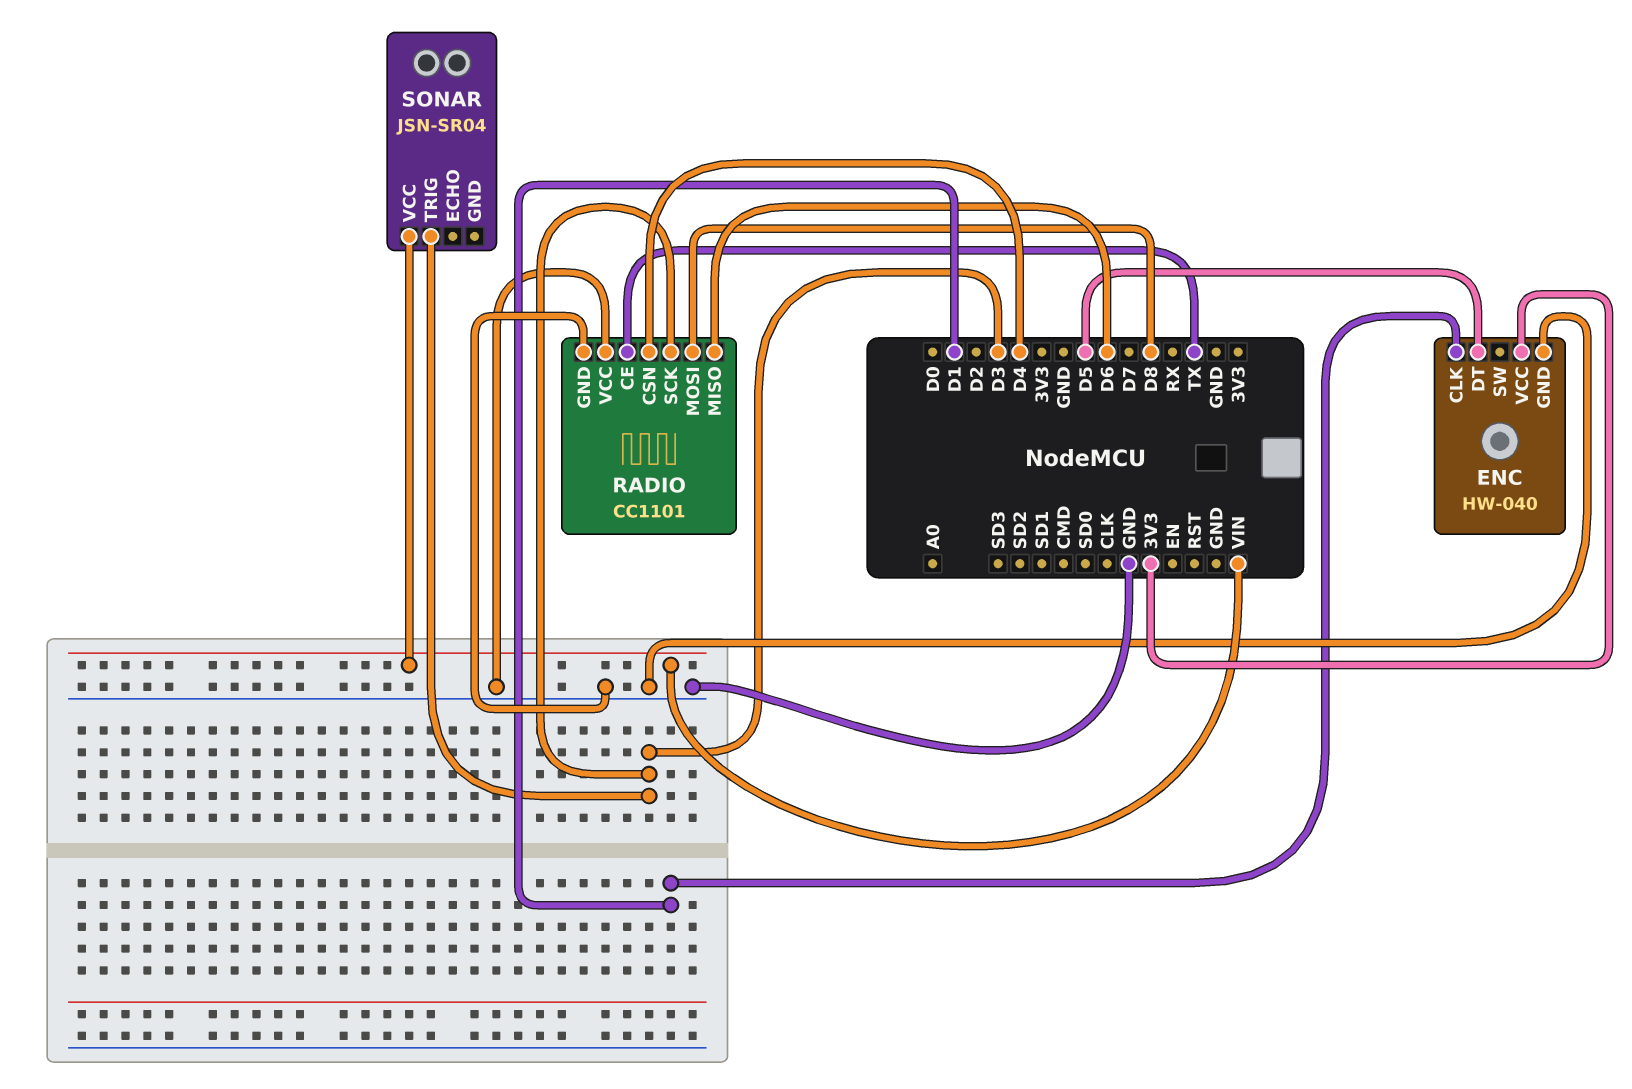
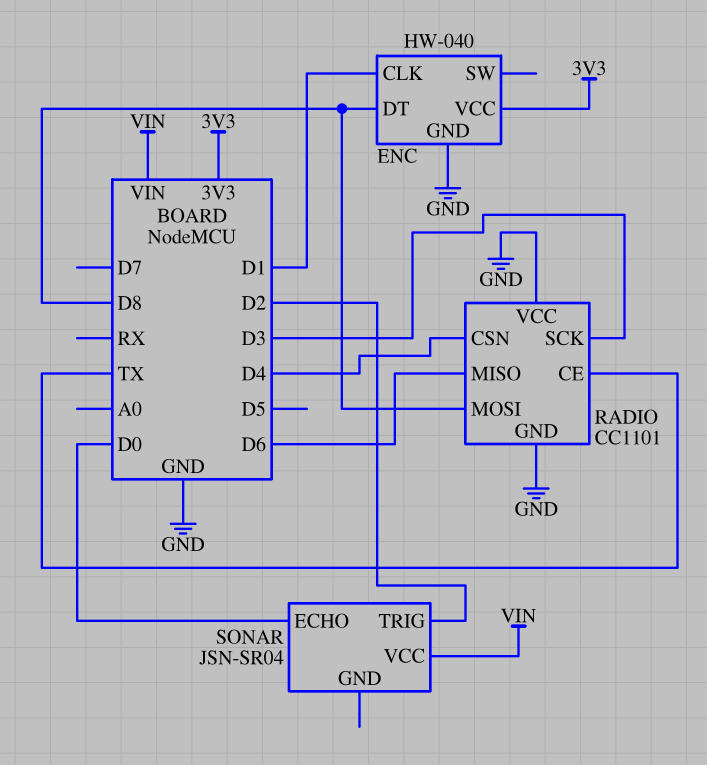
ENC pin DT: D5 -> D8
SONAR pin ECHO: none -> D0
SONAR pin TRIG: D3 -> D2

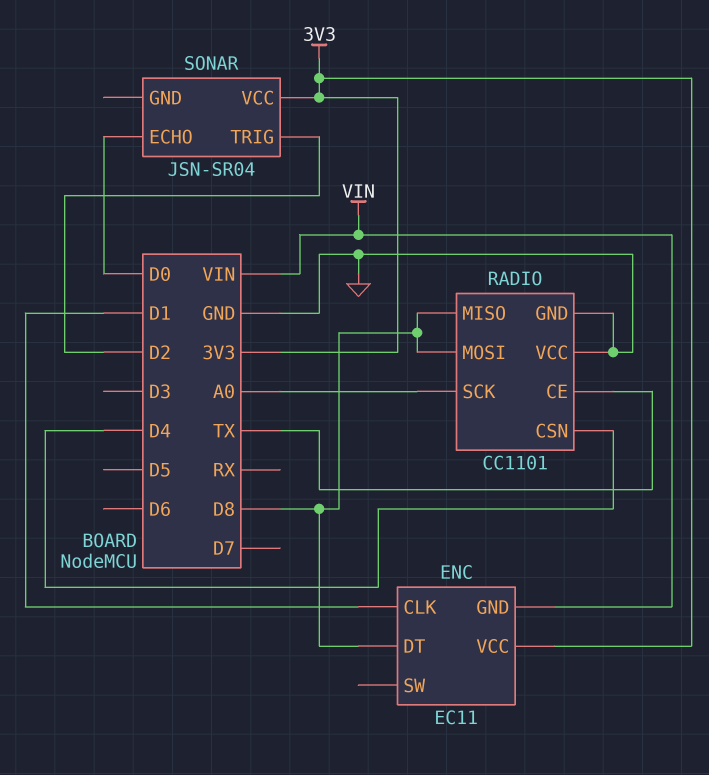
ENC: HW-040 -> EC11
ENC pin GND: GND -> VIN
RADIO pin MISO: D6 -> D8
RADIO pin SCK: D3 -> A0
SONAR pin VCC: VIN -> 3V3

